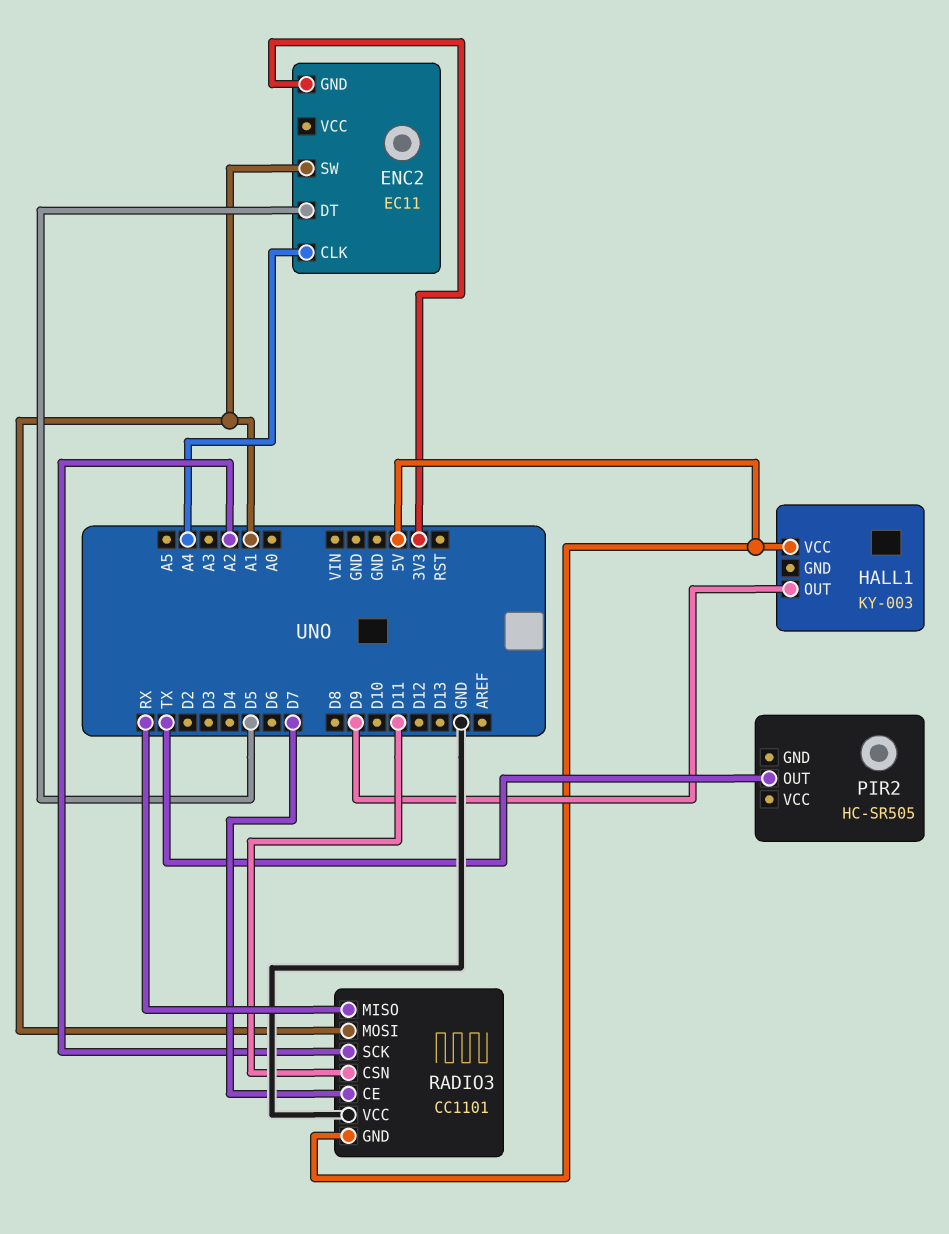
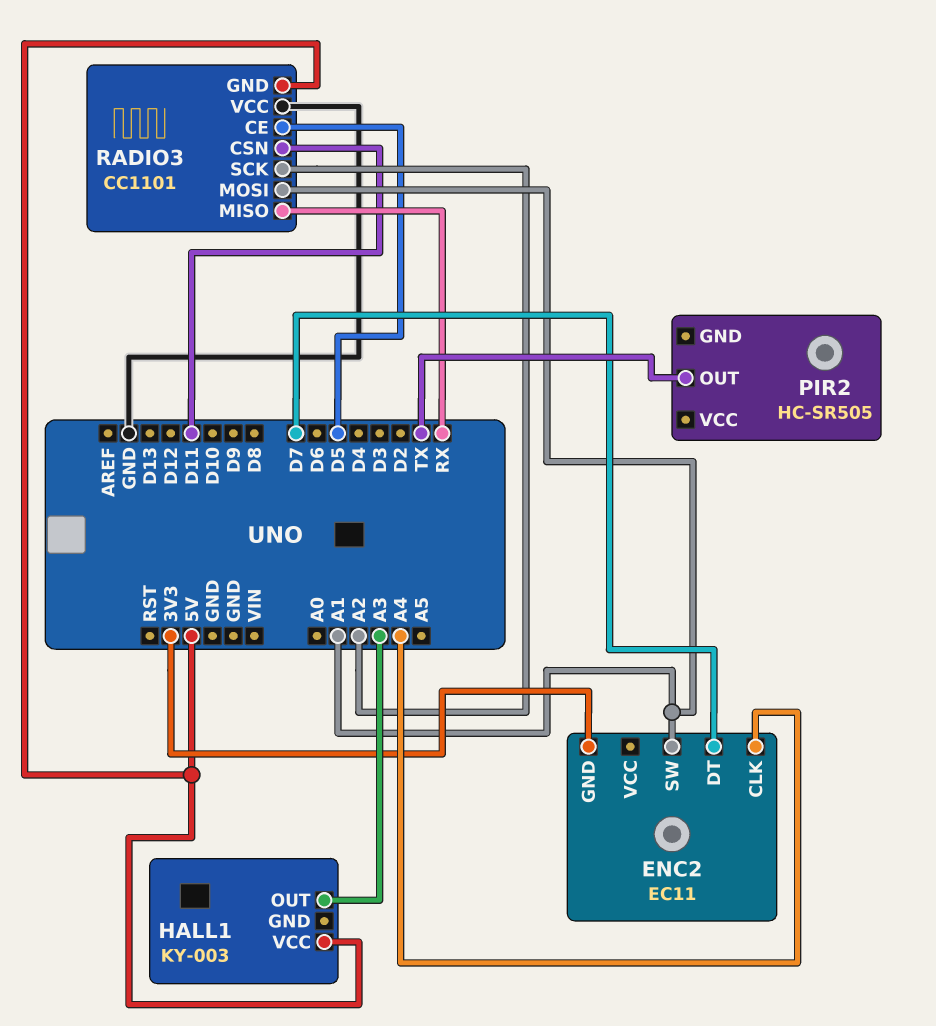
ENC2 pin DT: D5 -> D7
HALL1 pin OUT: D9 -> A3
RADIO3 pin CE: D7 -> D5

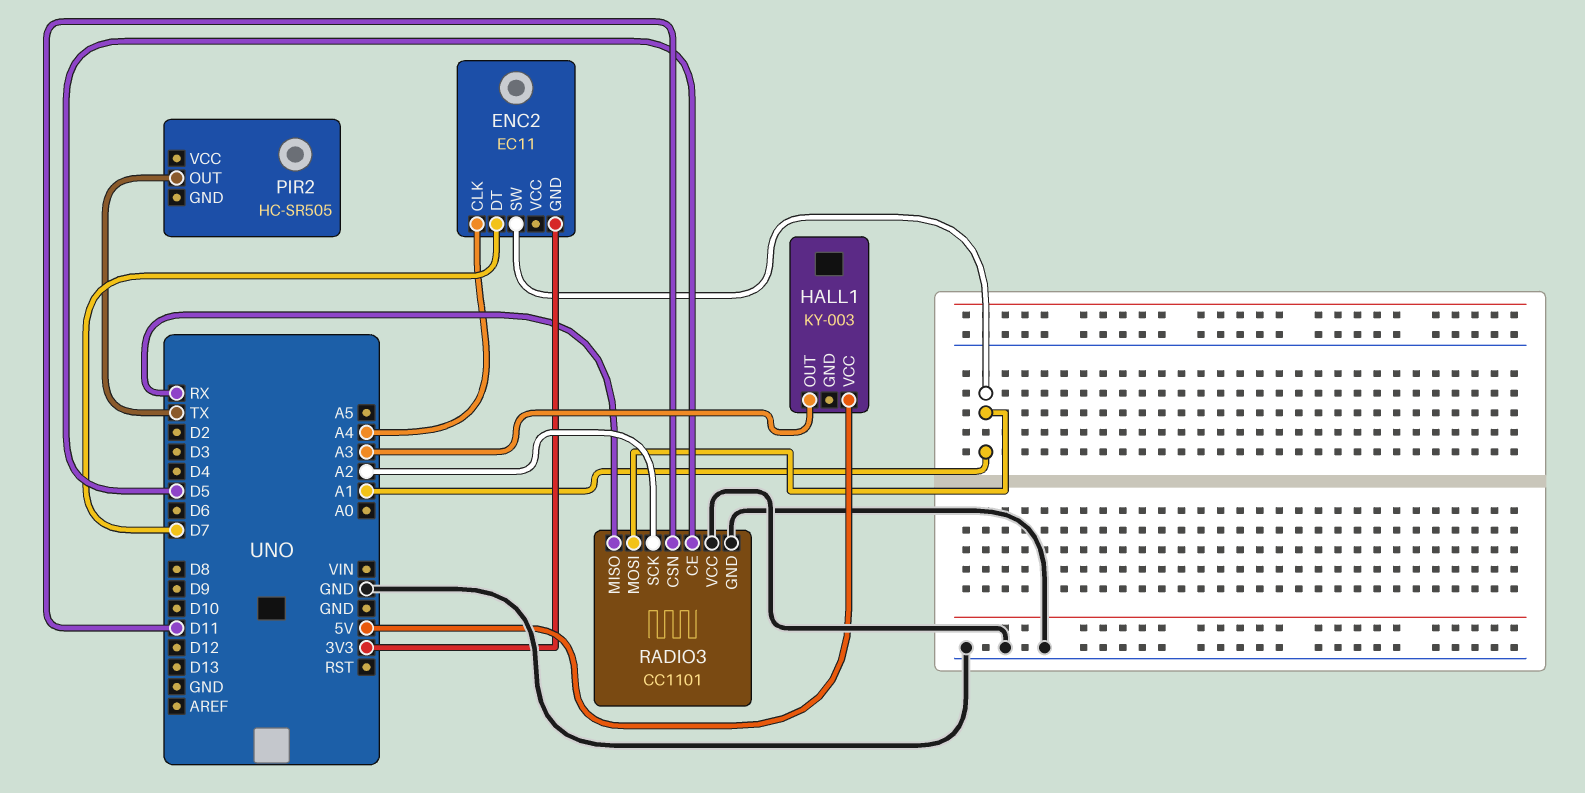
RADIO3 pin GND: 5V -> GND

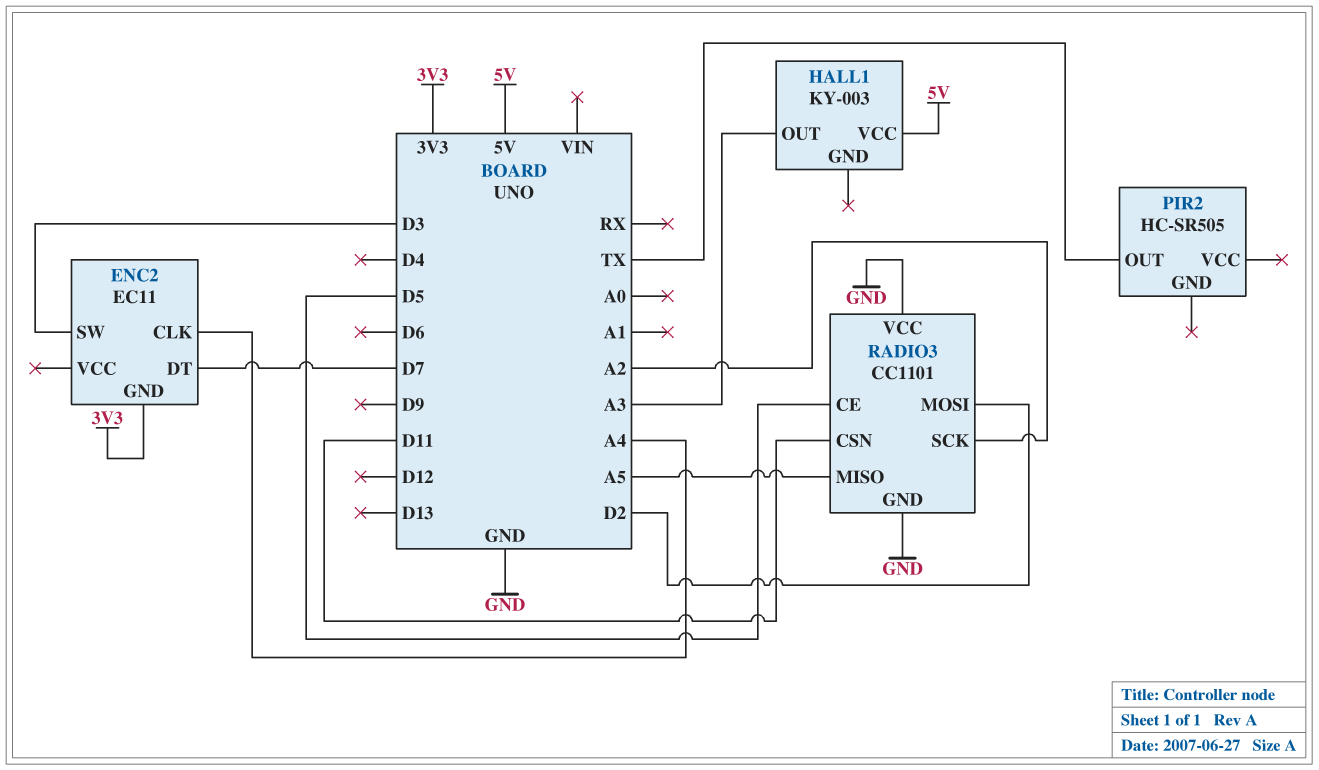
ENC2 pin SW: A1 -> D3
RADIO3 pin MISO: RX -> A5
RADIO3 pin MOSI: A1 -> D2

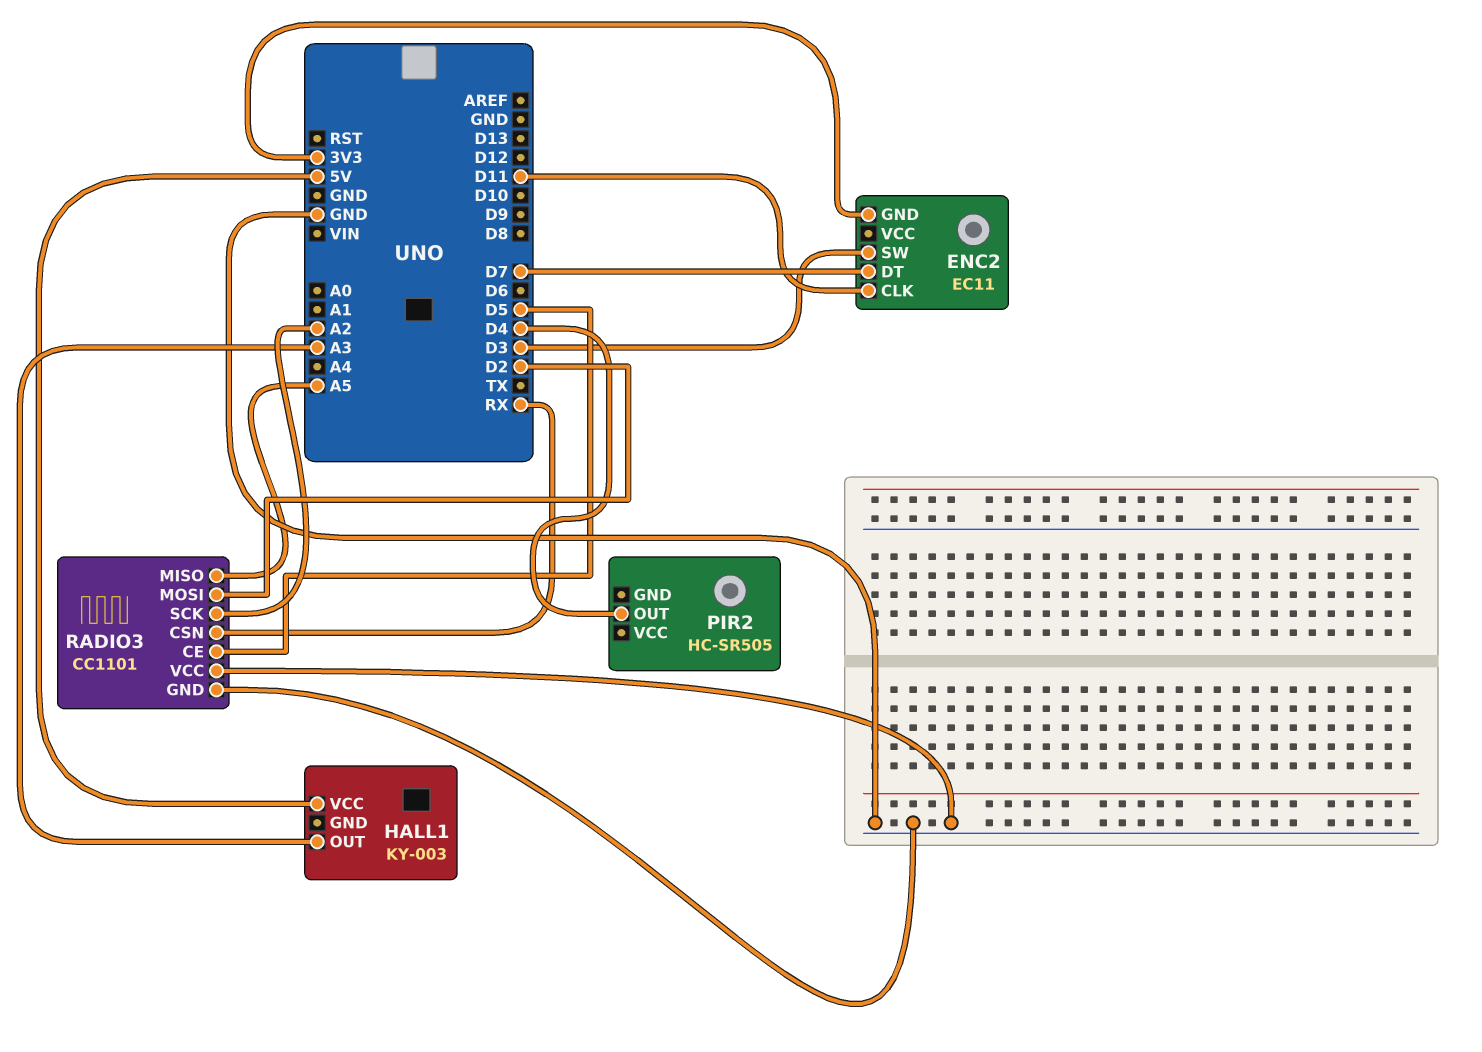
ENC2 pin CLK: A4 -> D11
PIR2 pin OUT: TX -> D4
RADIO3 pin CSN: D11 -> RX

